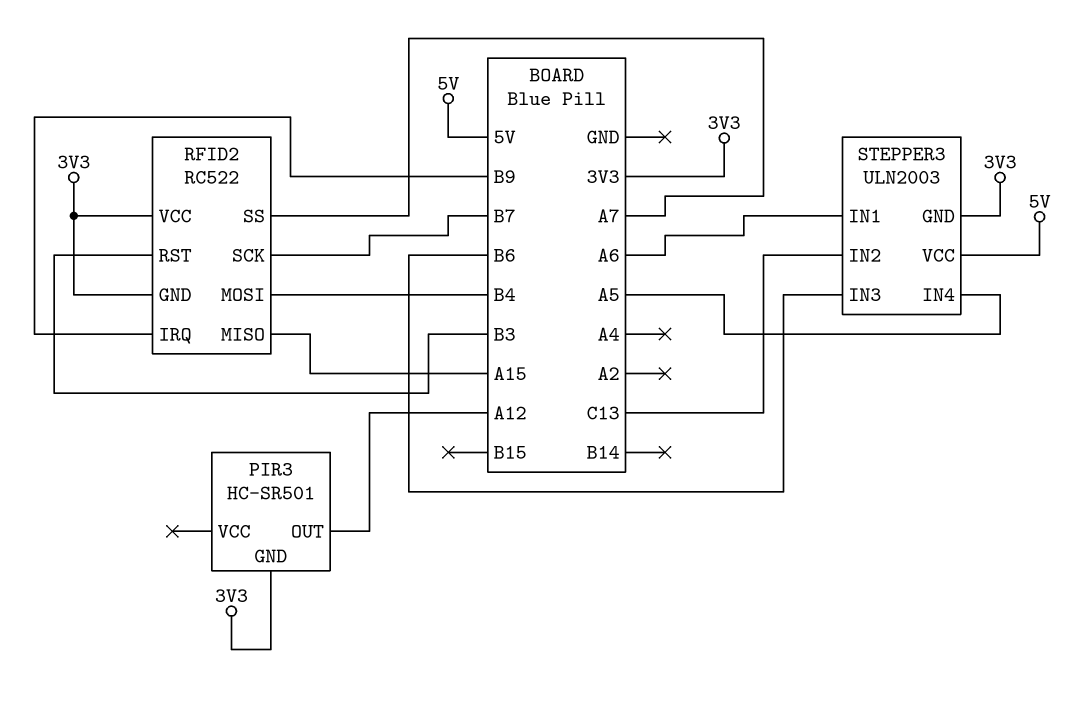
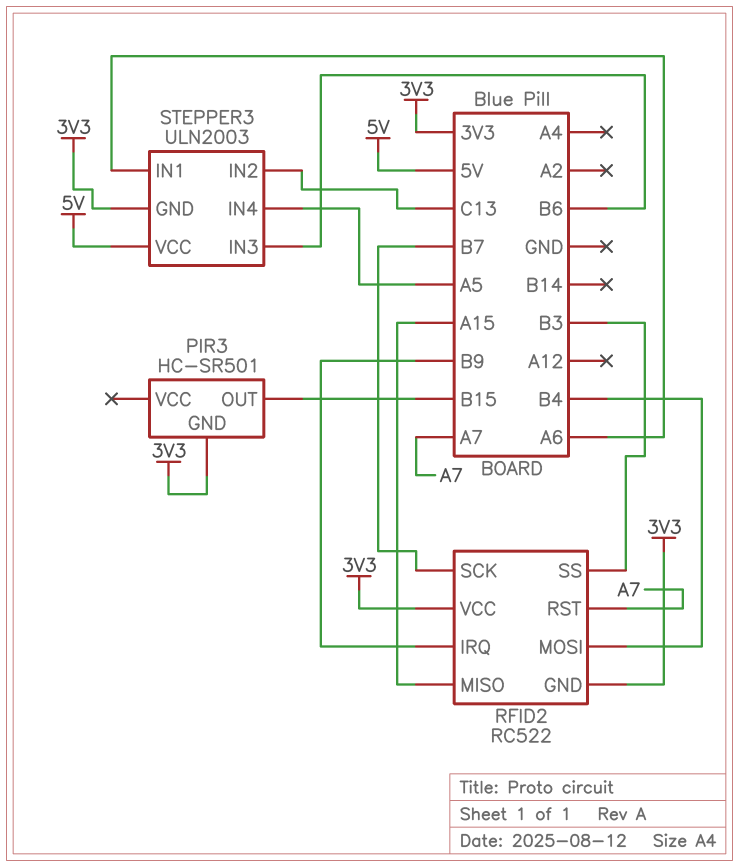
PIR3 pin OUT: A12 -> B15
RFID2 pin RST: B3 -> A7
RFID2 pin SS: A7 -> B3

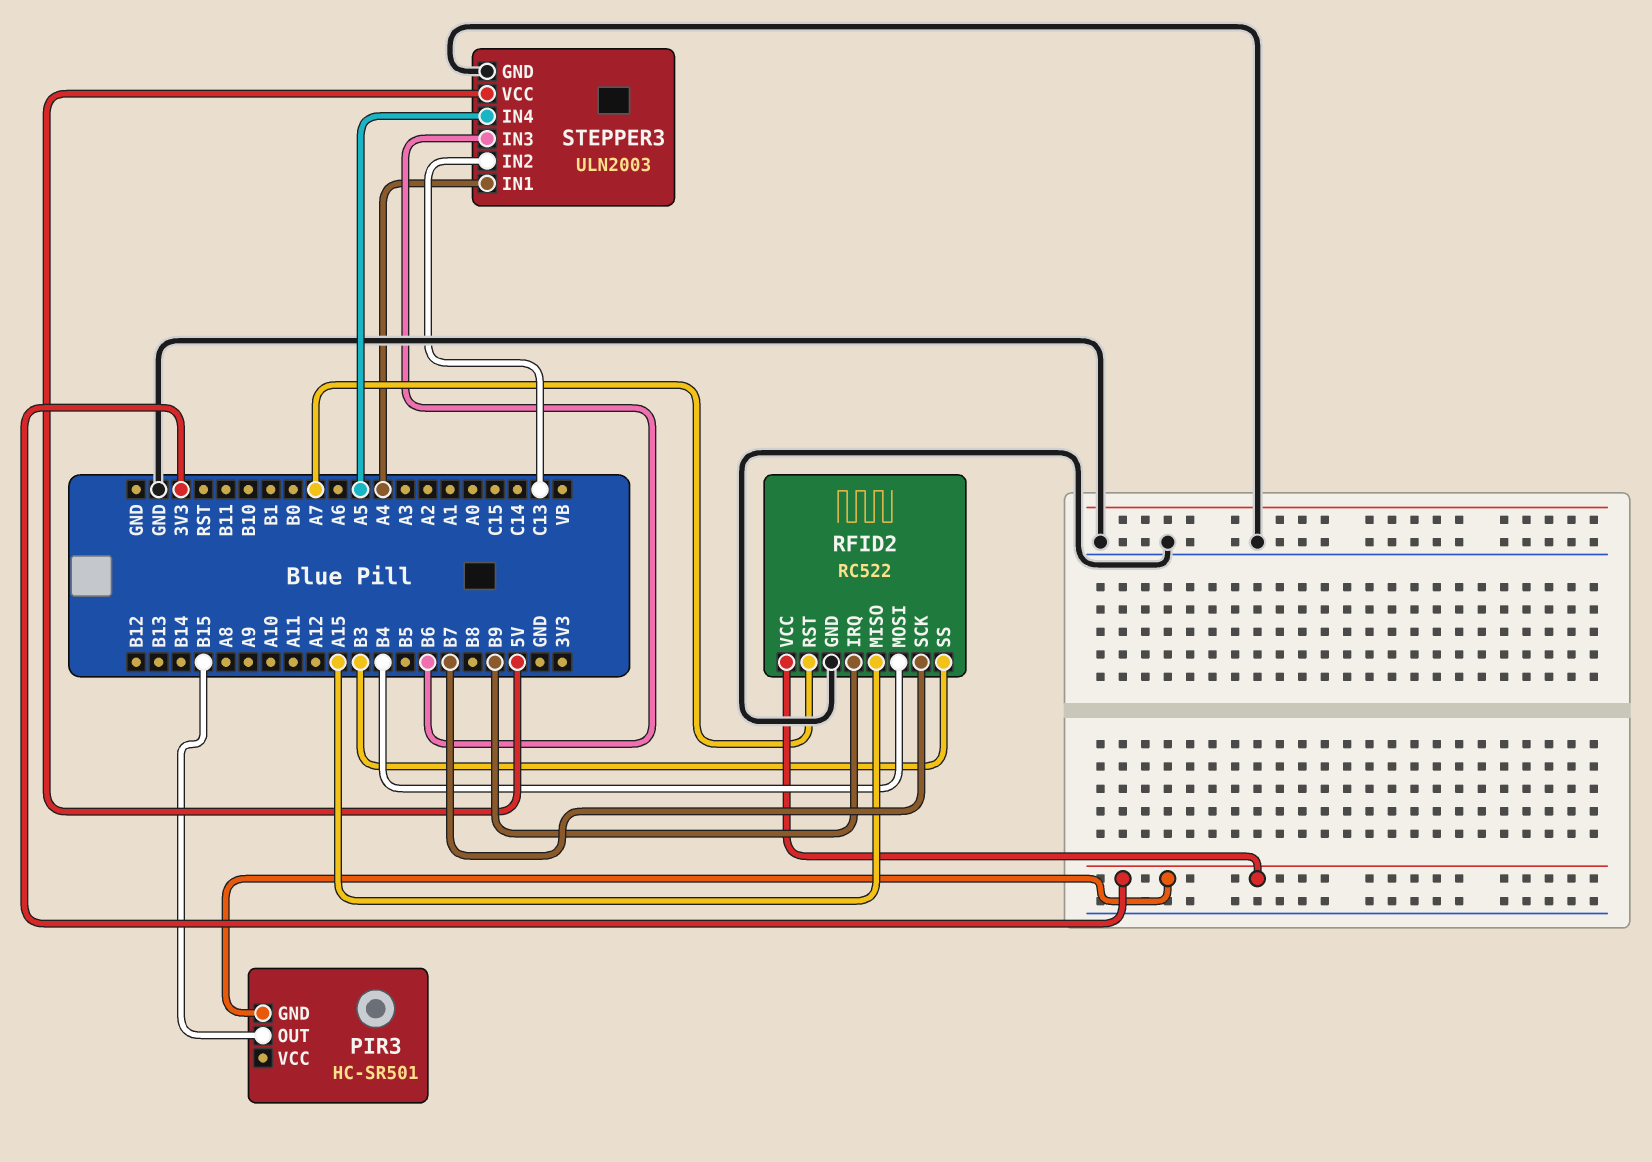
RFID2 pin GND: 3V3 -> GND
STEPPER3 pin GND: 3V3 -> GND
STEPPER3 pin IN1: A6 -> A4

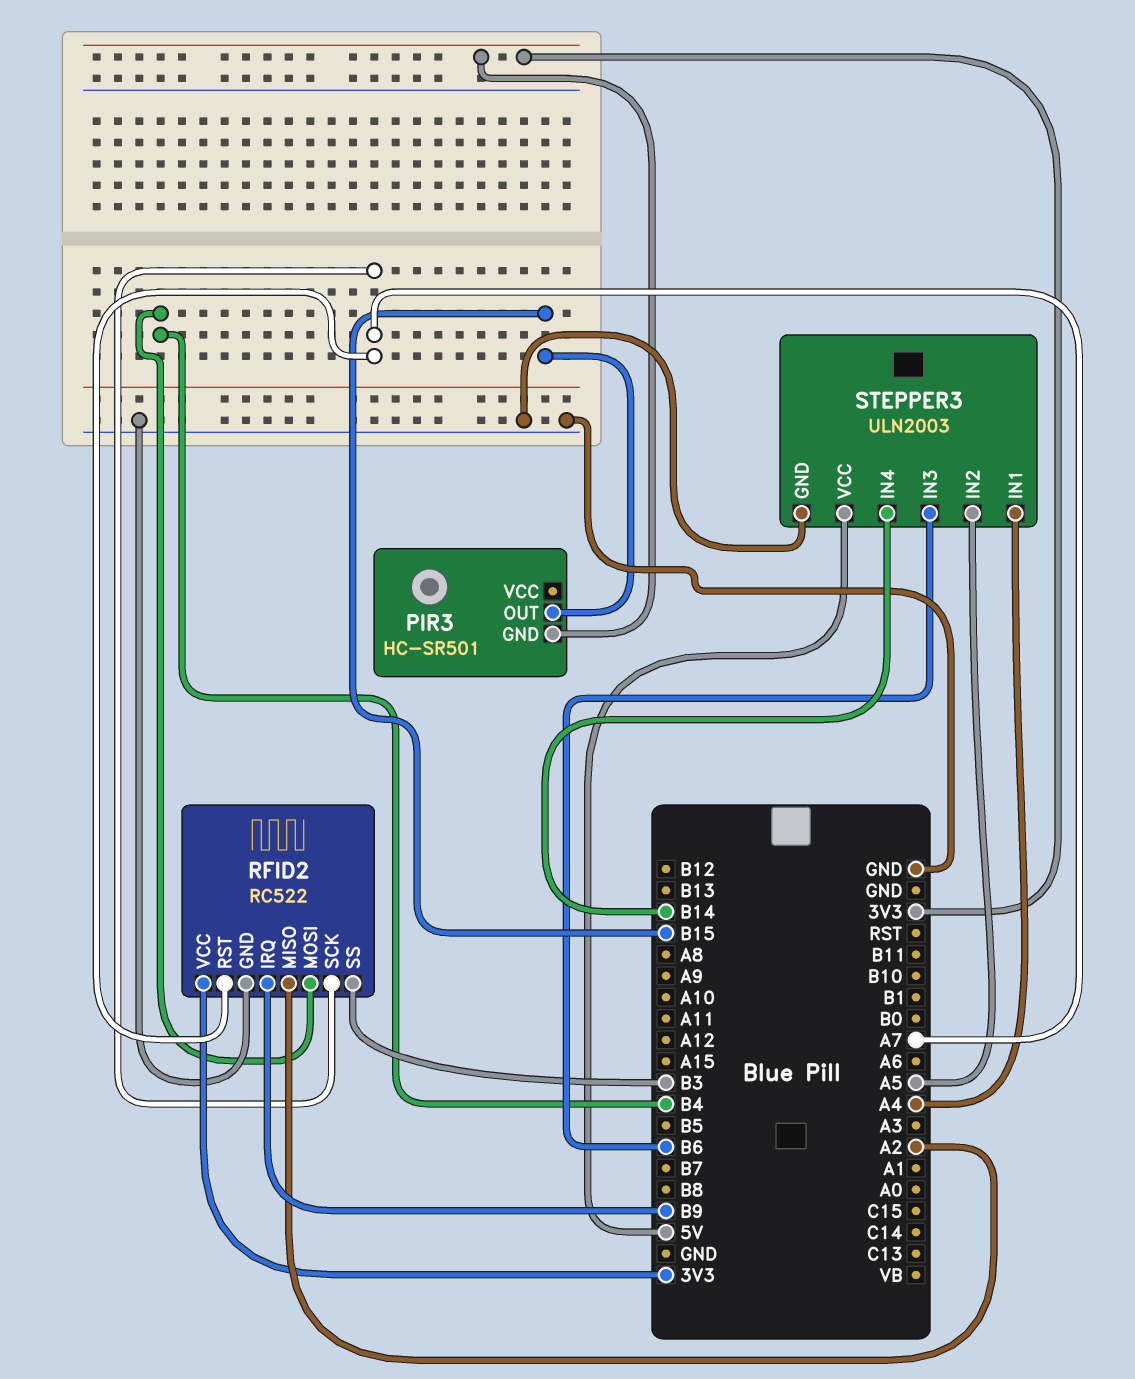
RFID2 pin MISO: A15 -> A2
RFID2 pin SCK: B7 -> A7
STEPPER3 pin IN2: C13 -> A5
STEPPER3 pin IN4: A5 -> B14

